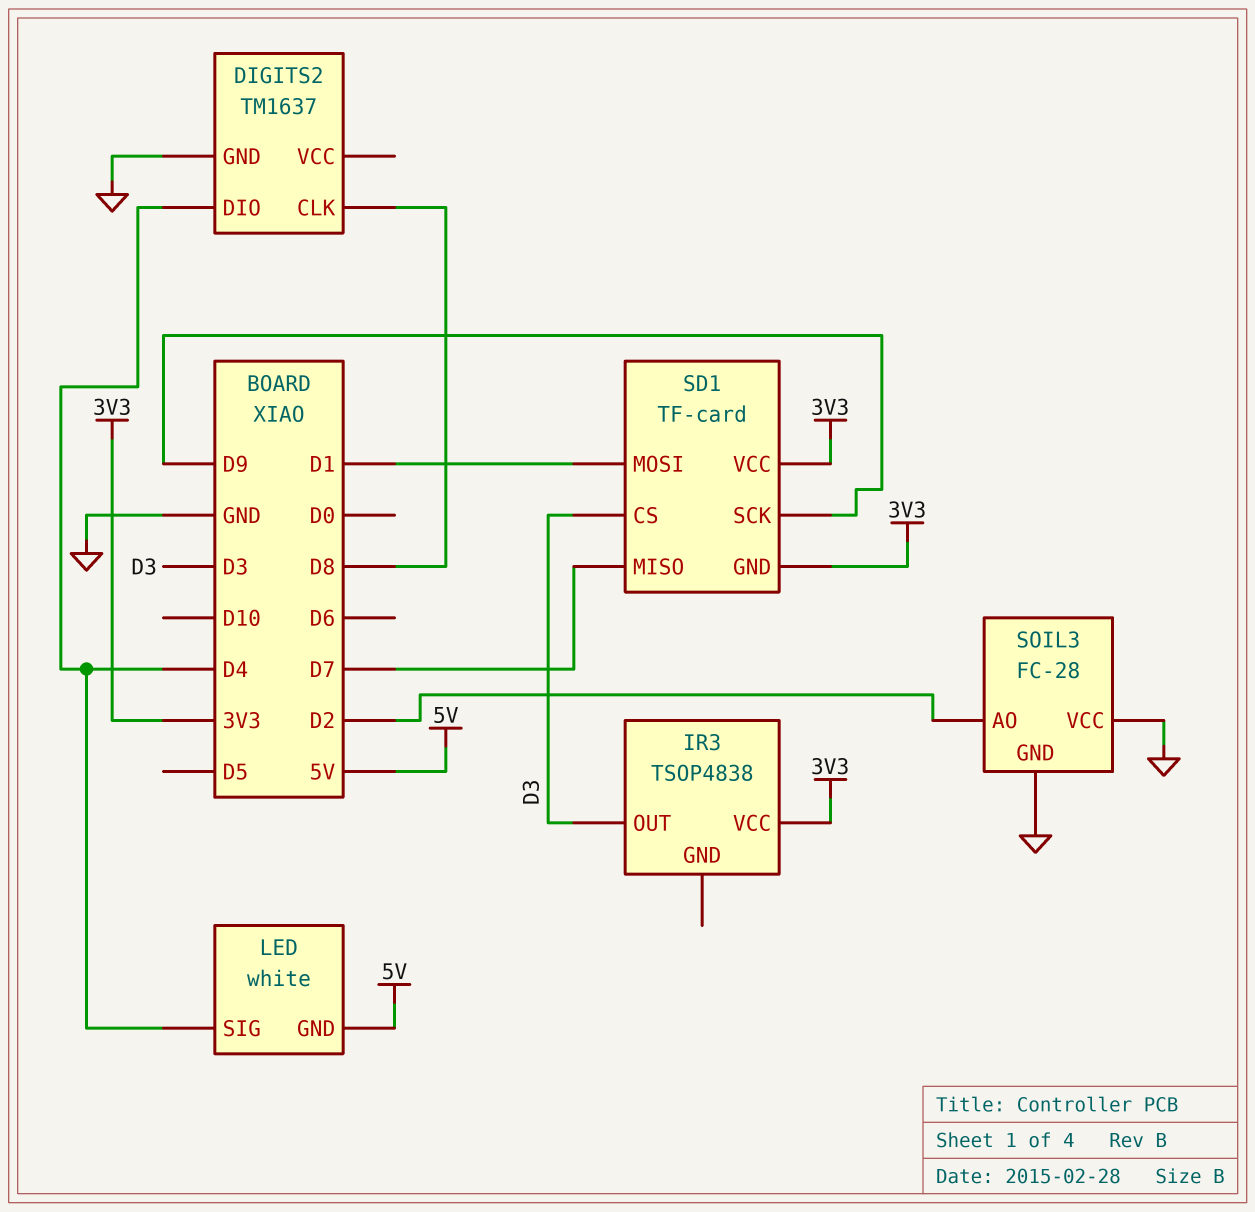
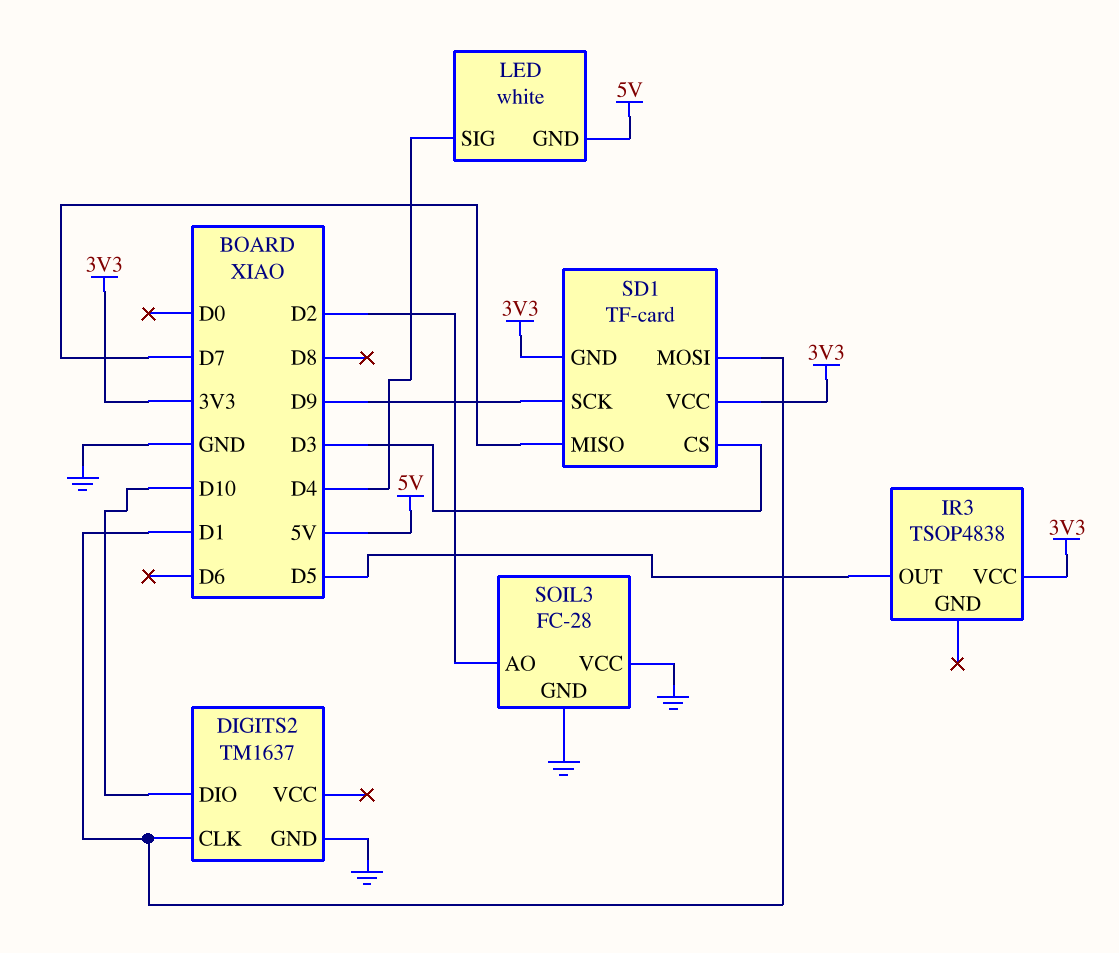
DIGITS2 pin CLK: D8 -> D1
DIGITS2 pin DIO: D4 -> D10
IR3 pin OUT: D3 -> D5

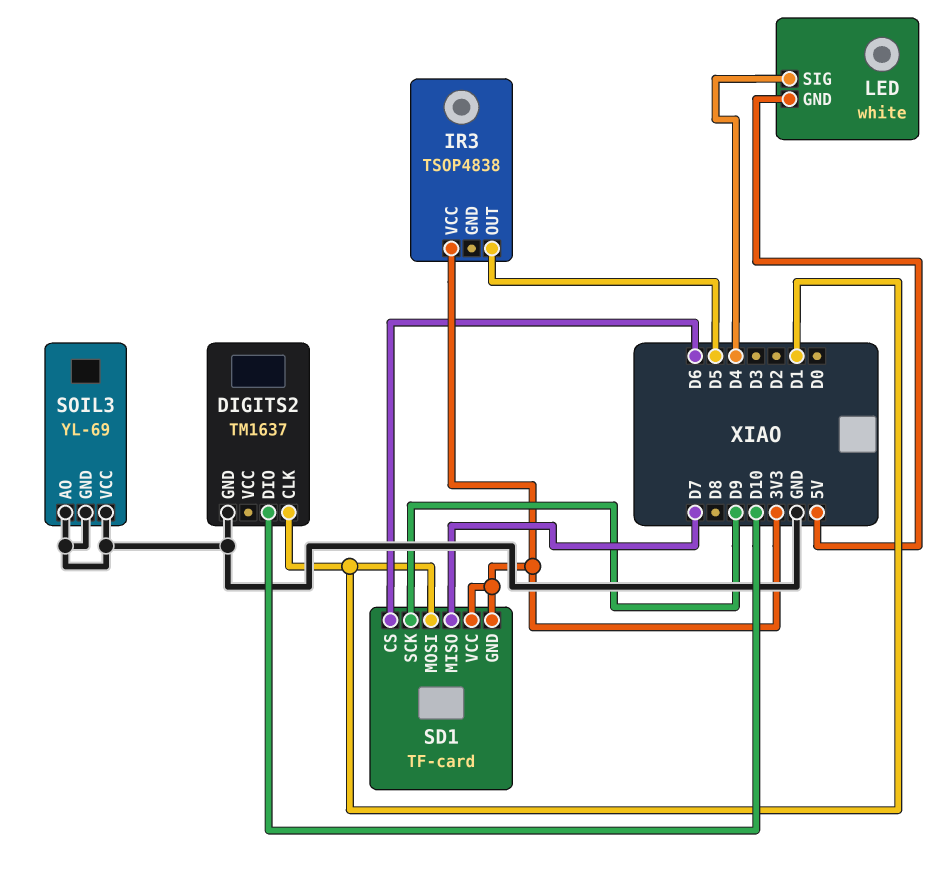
SD1 pin CS: D3 -> D6
SOIL3: FC-28 -> YL-69
SOIL3 pin AO: D2 -> GND

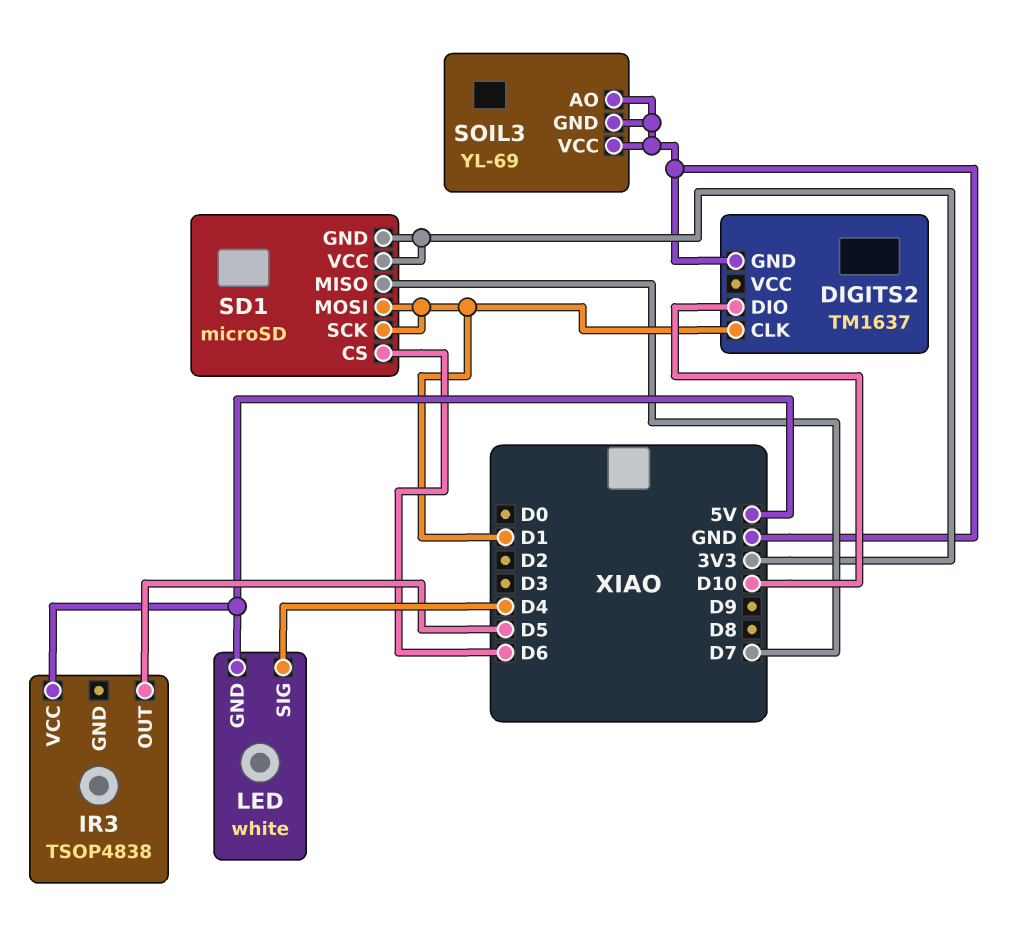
IR3 pin VCC: 3V3 -> 5V
SD1: TF-card -> microSD
SD1 pin SCK: D9 -> D1

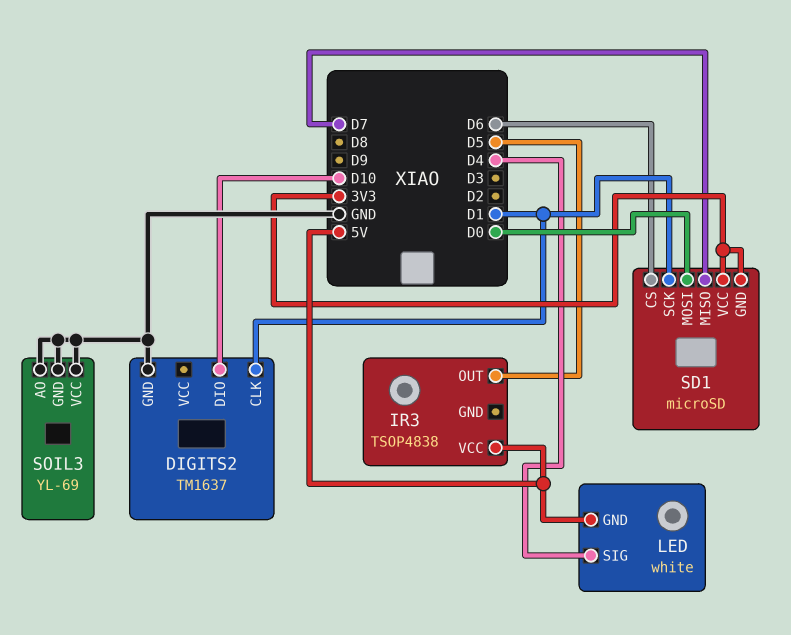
SD1 pin MOSI: D1 -> D0

